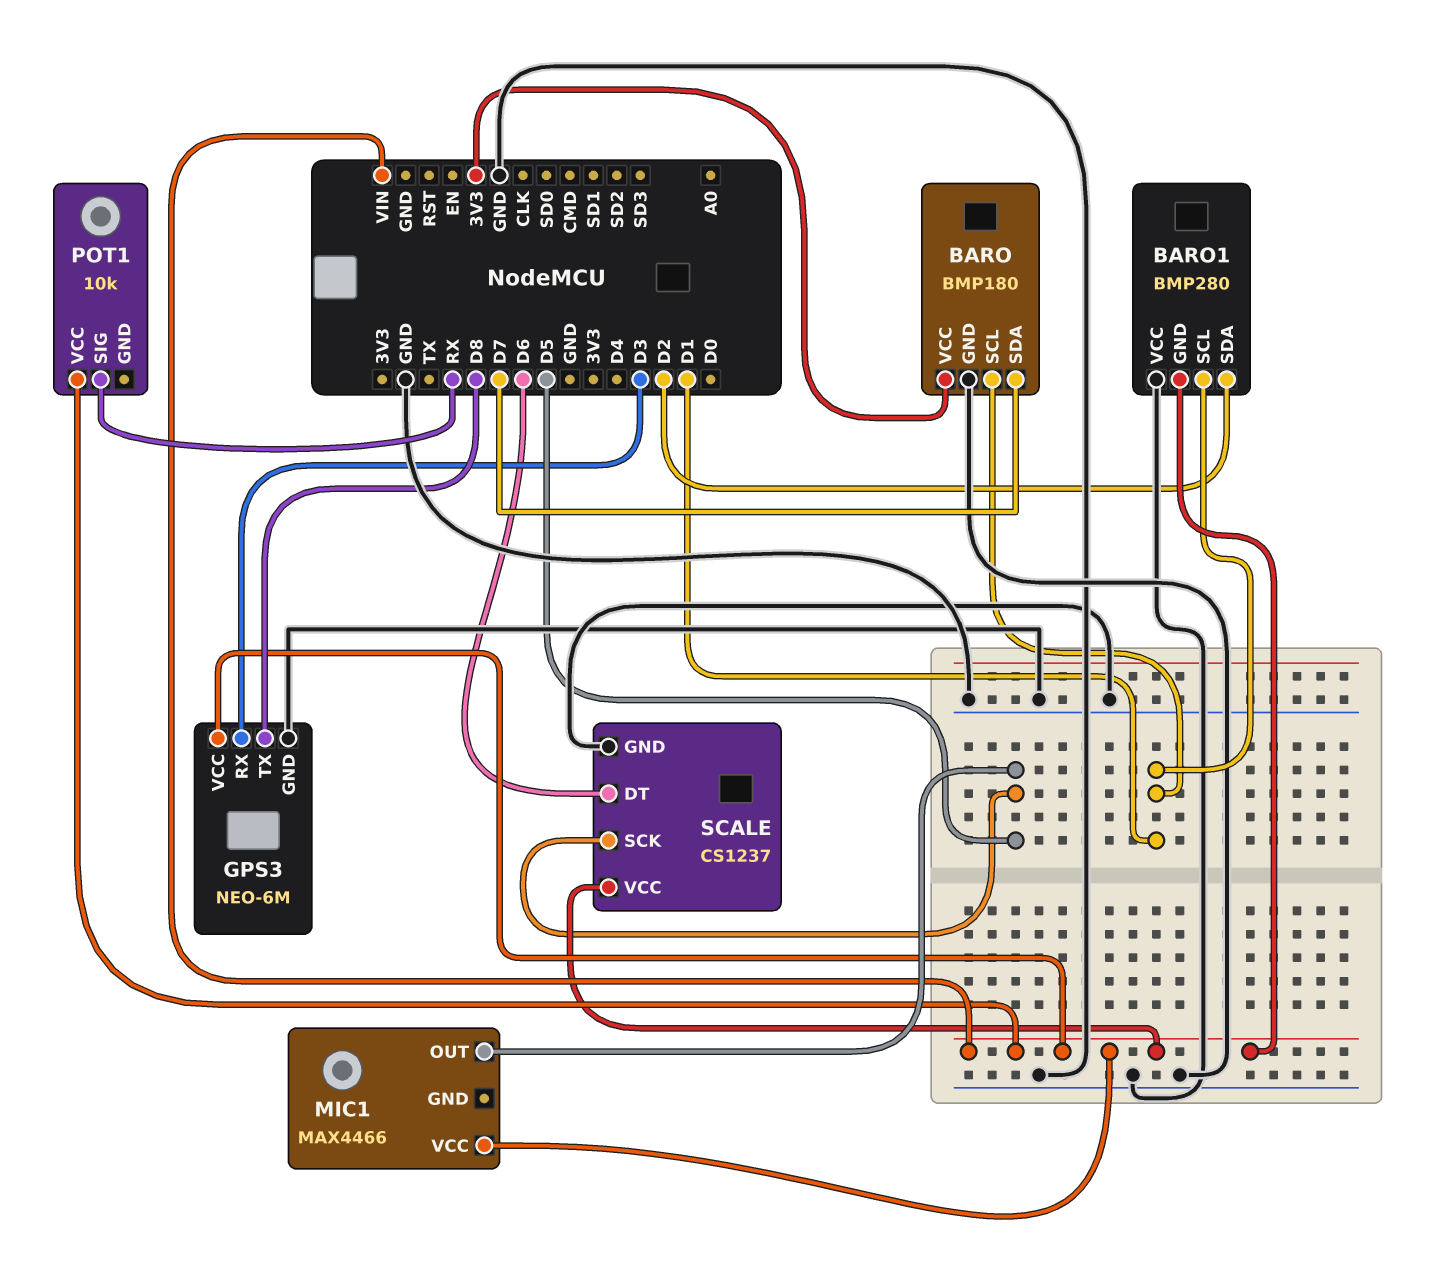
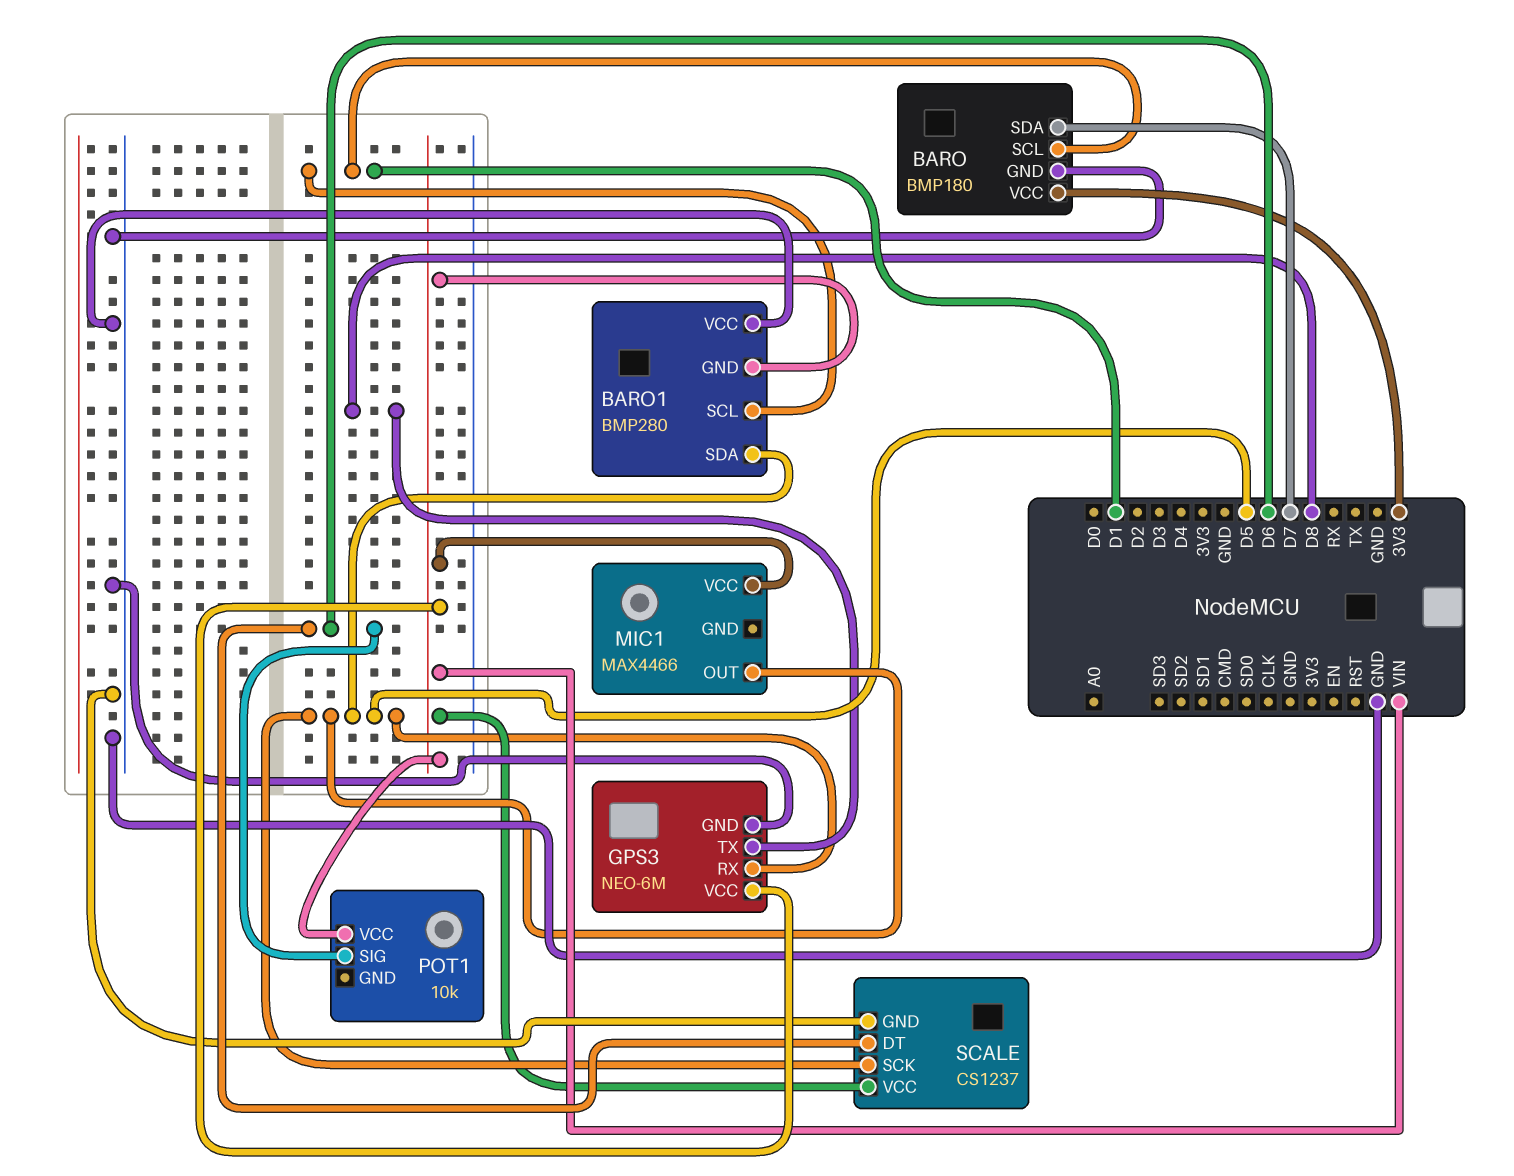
BARO1 pin SDA: D2 -> D5
GPS3 pin RX: D3 -> D5
POT1 pin SIG: RX -> D6

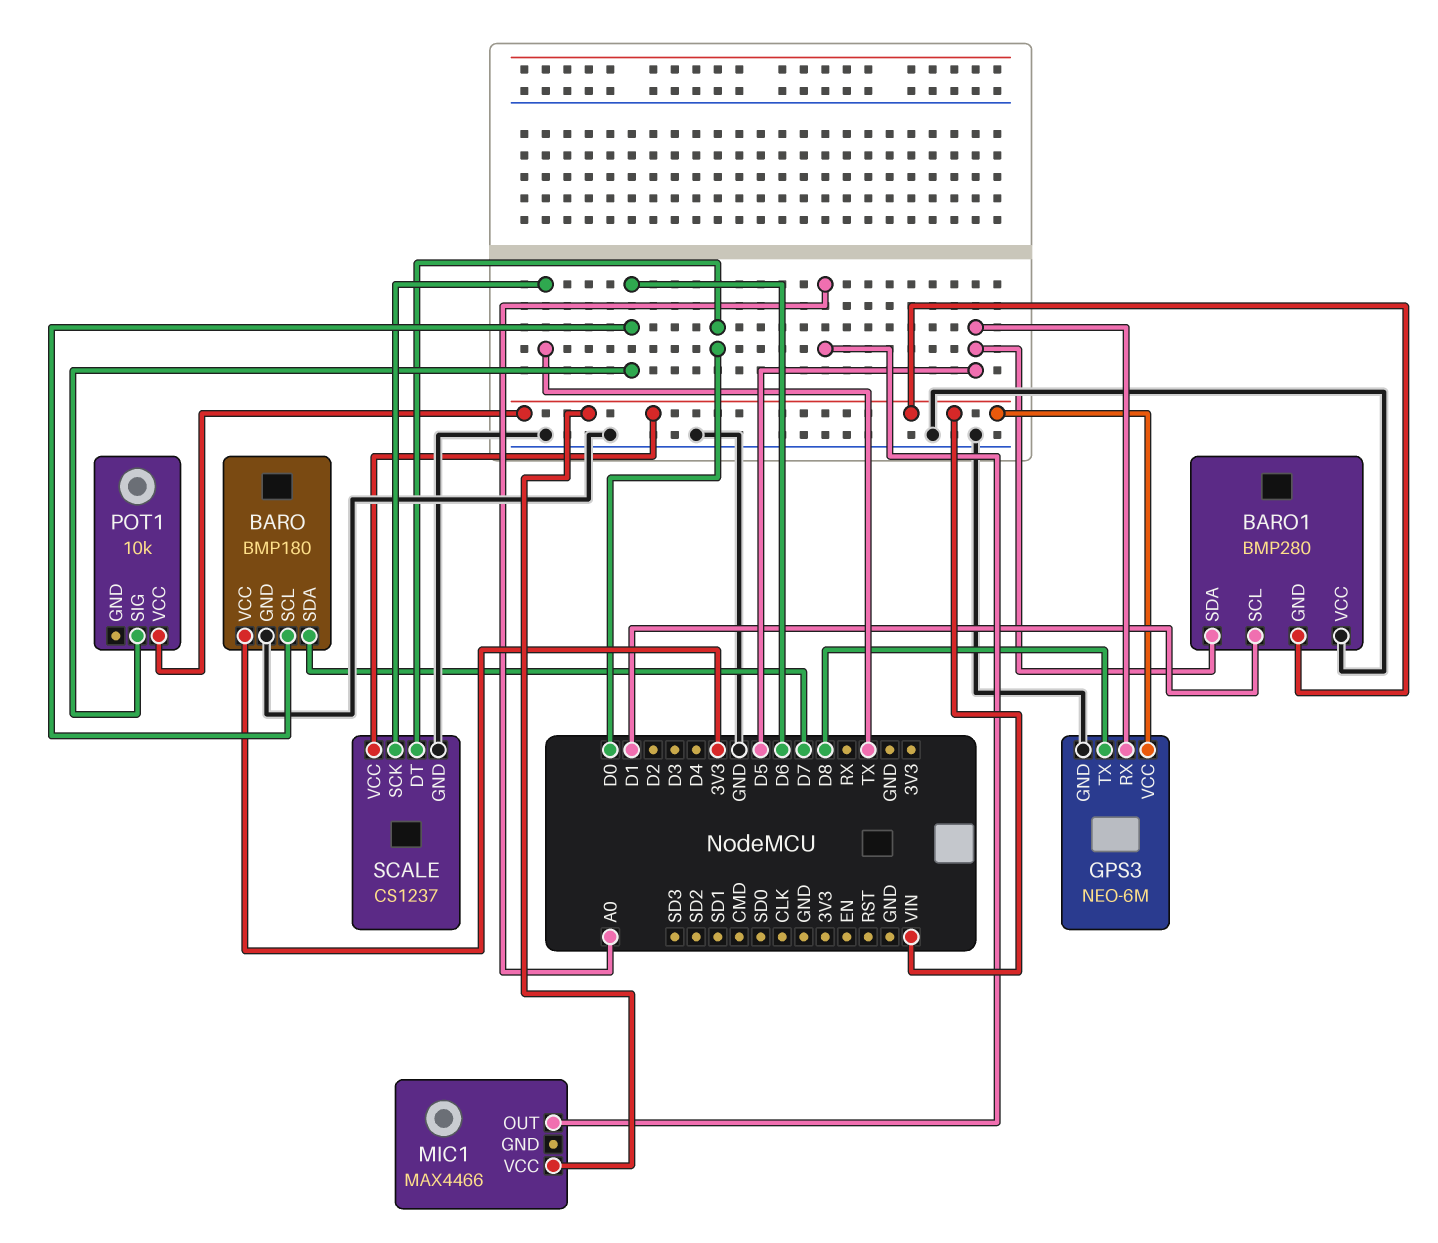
BARO pin SCL: D1 -> D6
MIC1 pin OUT: D5 -> A0
SCALE pin DT: D6 -> D0
SCALE pin SCK: D5 -> TX

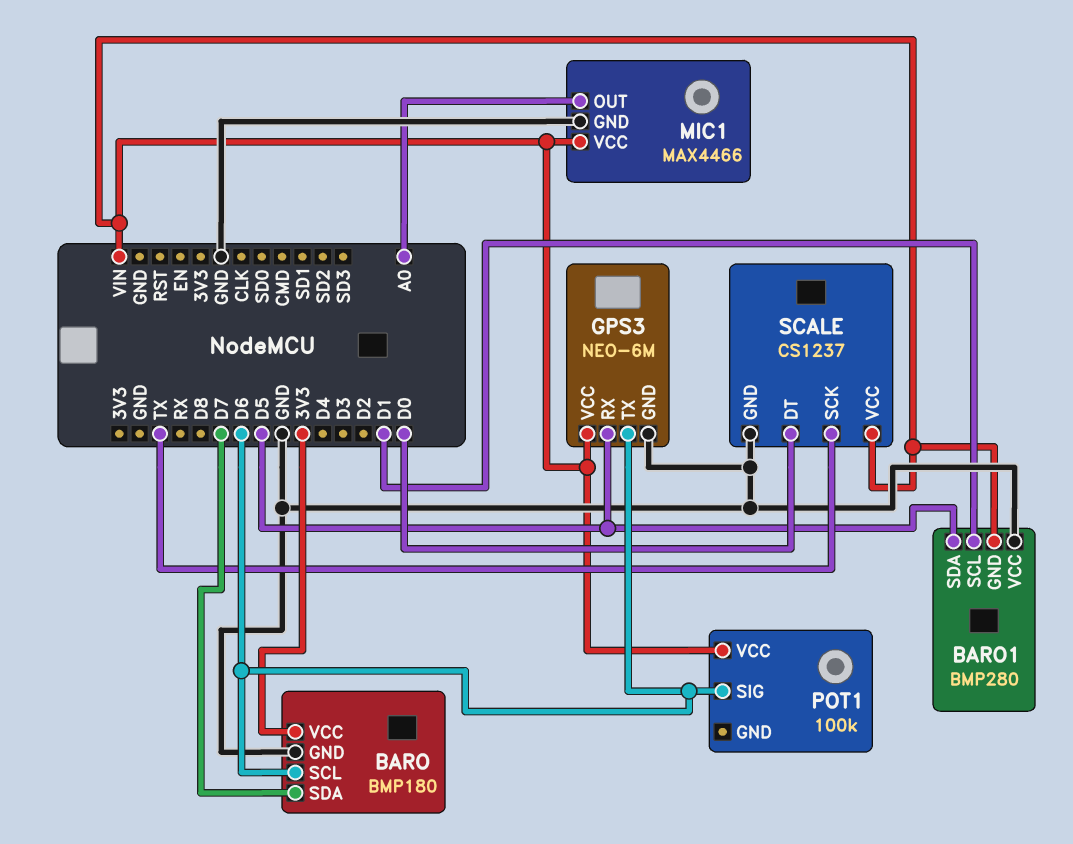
GPS3 pin TX: D8 -> D6
MIC1 pin GND: none -> GND
POT1: 10k -> 100k

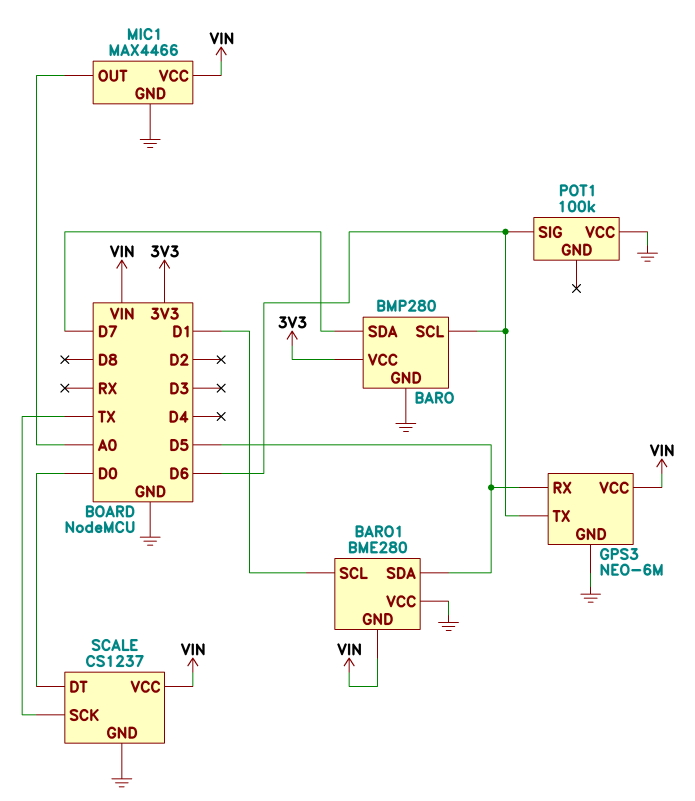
BARO: BMP180 -> BMP280
BARO1: BMP280 -> BME280
POT1 pin VCC: VIN -> GND

